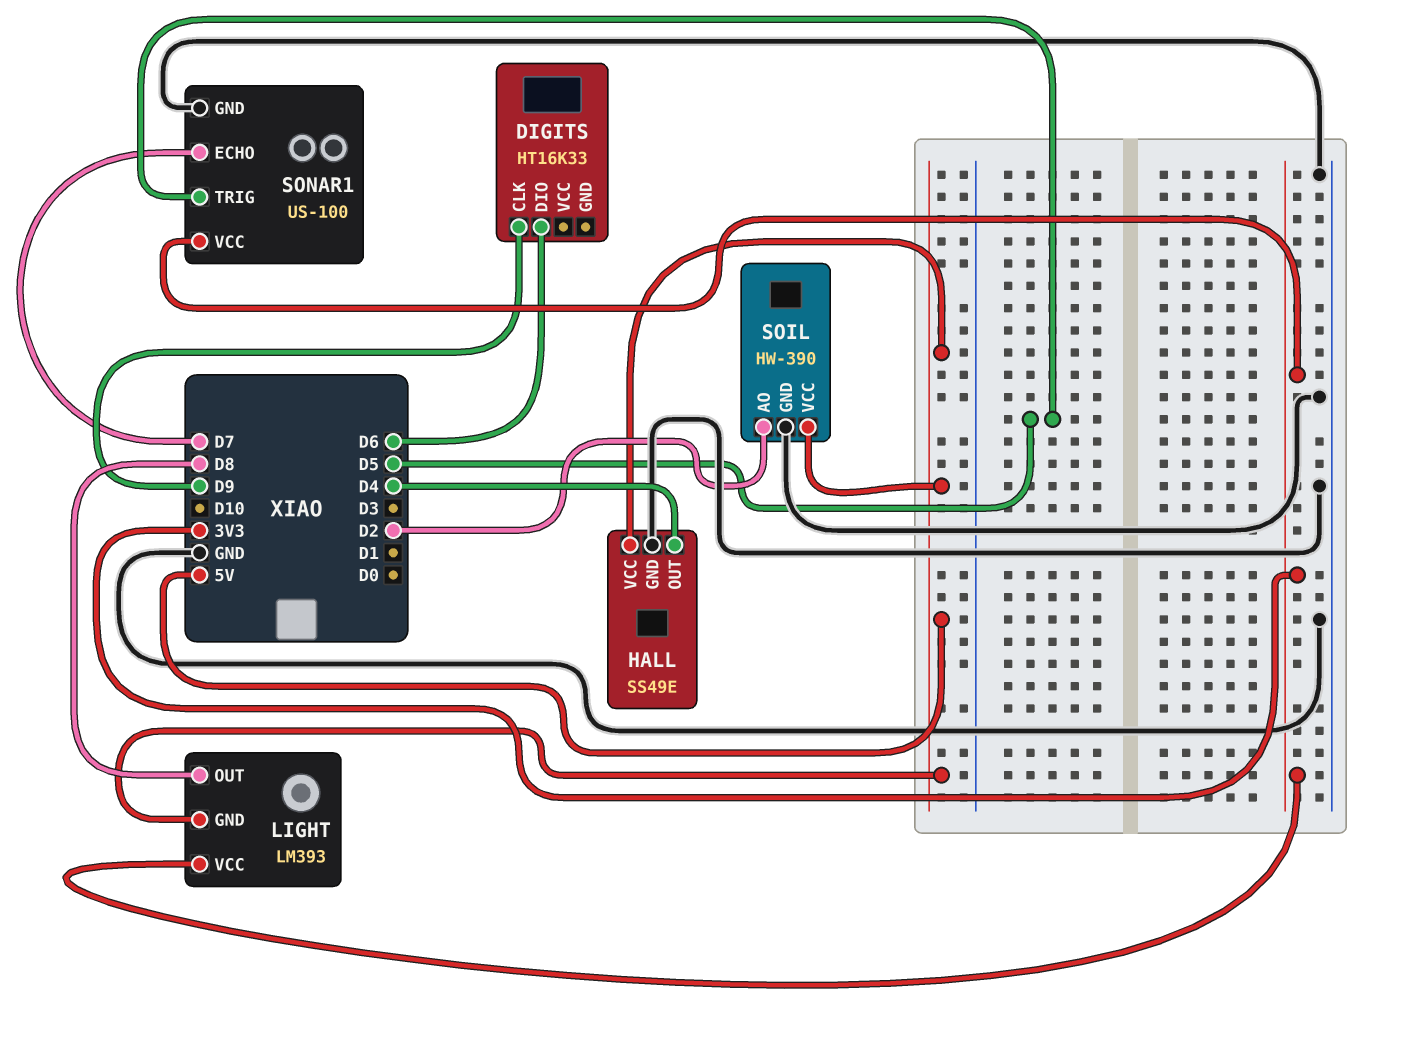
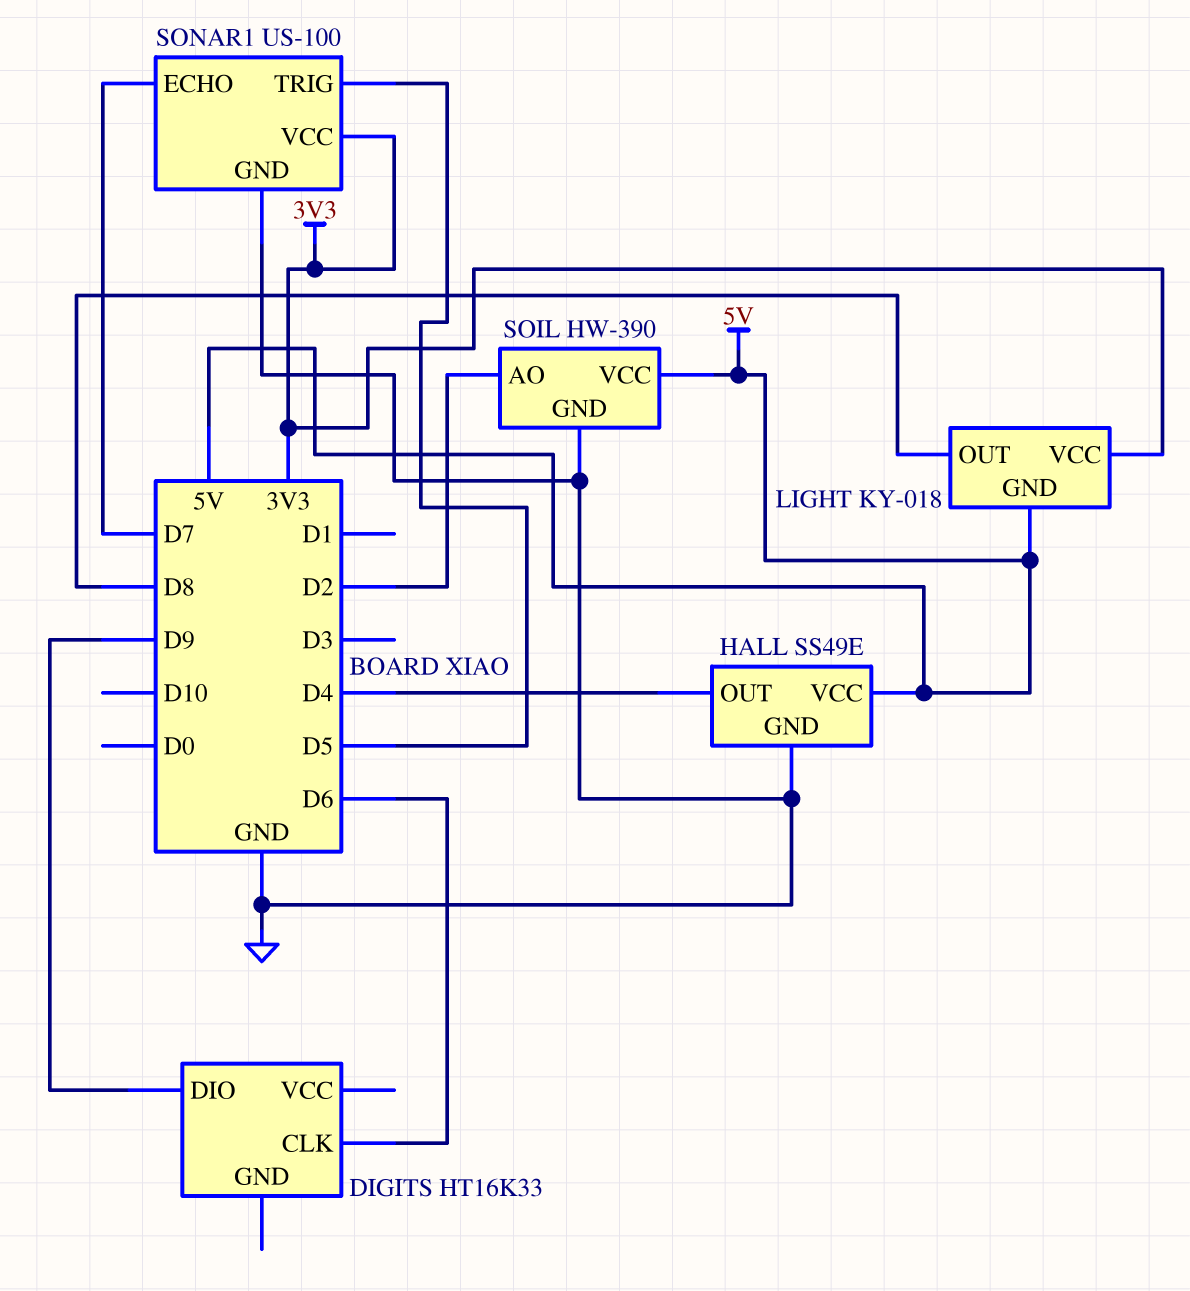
DIGITS pin CLK: D9 -> D6
DIGITS pin DIO: D6 -> D9
LIGHT: LM393 -> KY-018

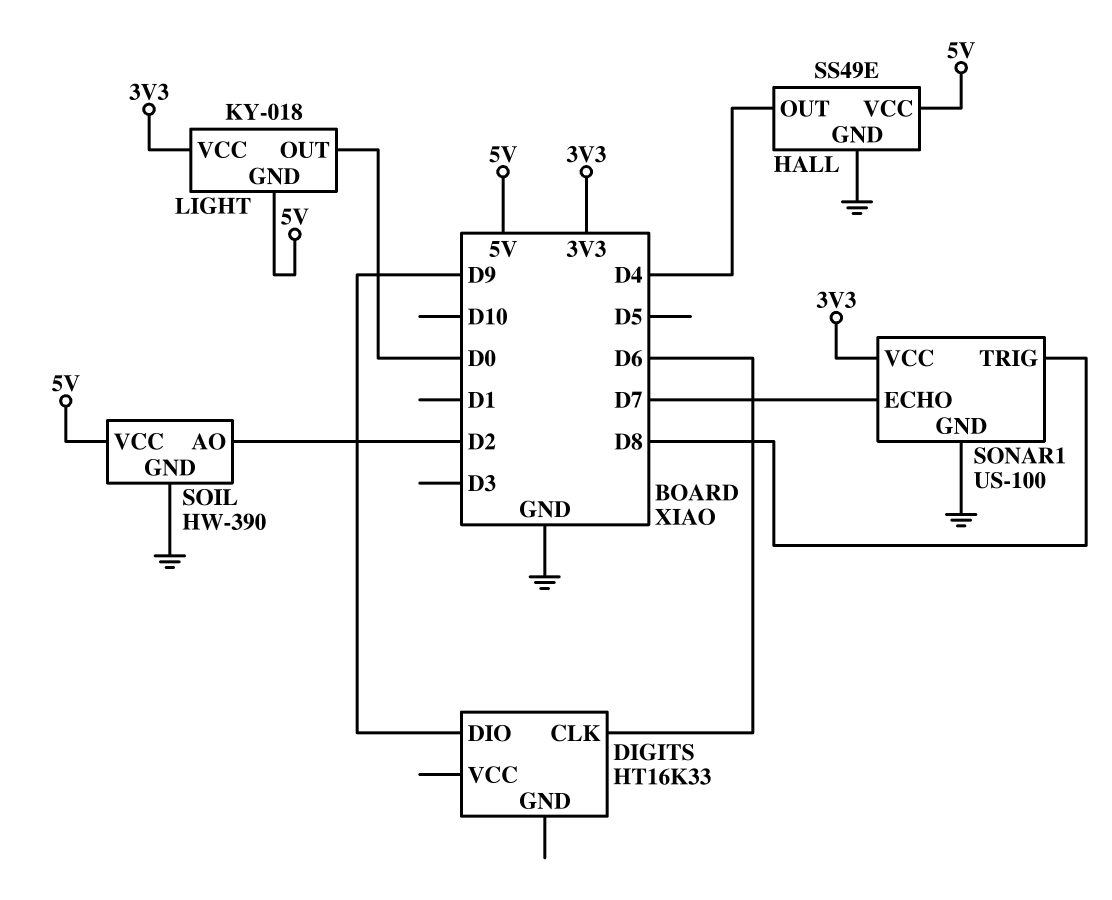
LIGHT pin OUT: D8 -> D0
SONAR1 pin TRIG: D5 -> D8

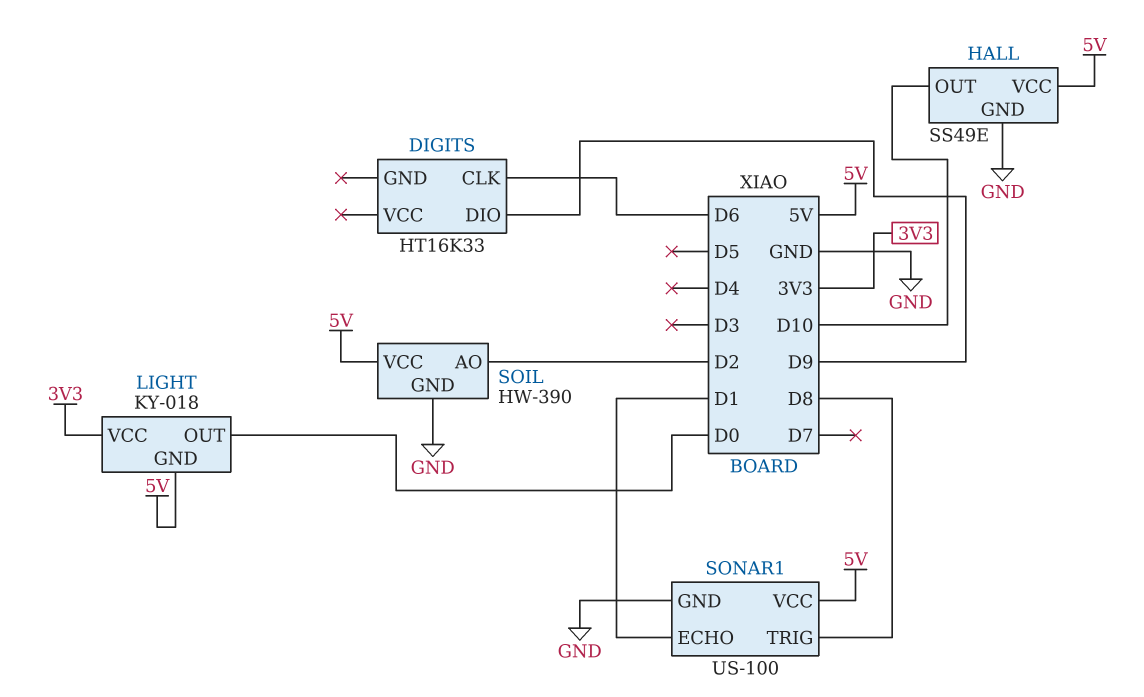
HALL pin OUT: D4 -> D10
SONAR1 pin ECHO: D7 -> D1
SONAR1 pin VCC: 3V3 -> 5V

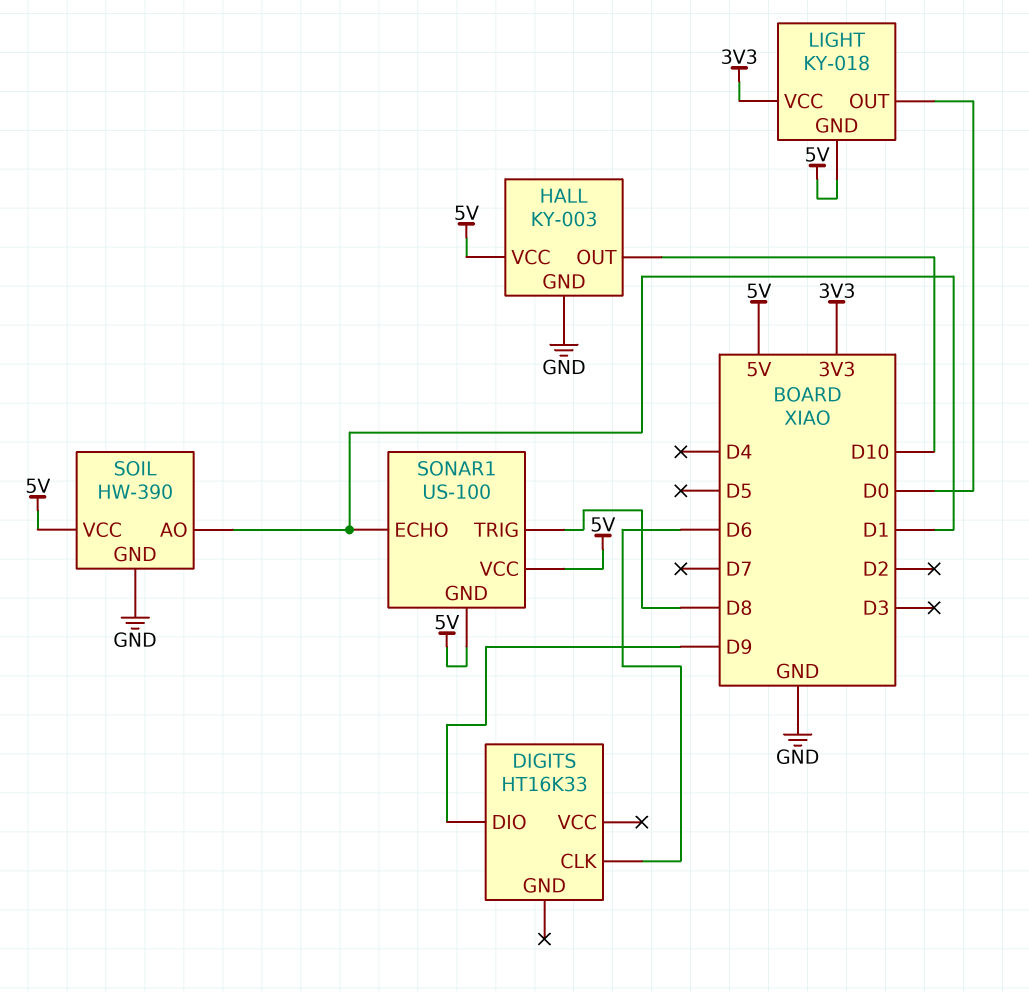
HALL: SS49E -> KY-003
SOIL pin AO: D2 -> D1
SONAR1 pin GND: GND -> 5V

